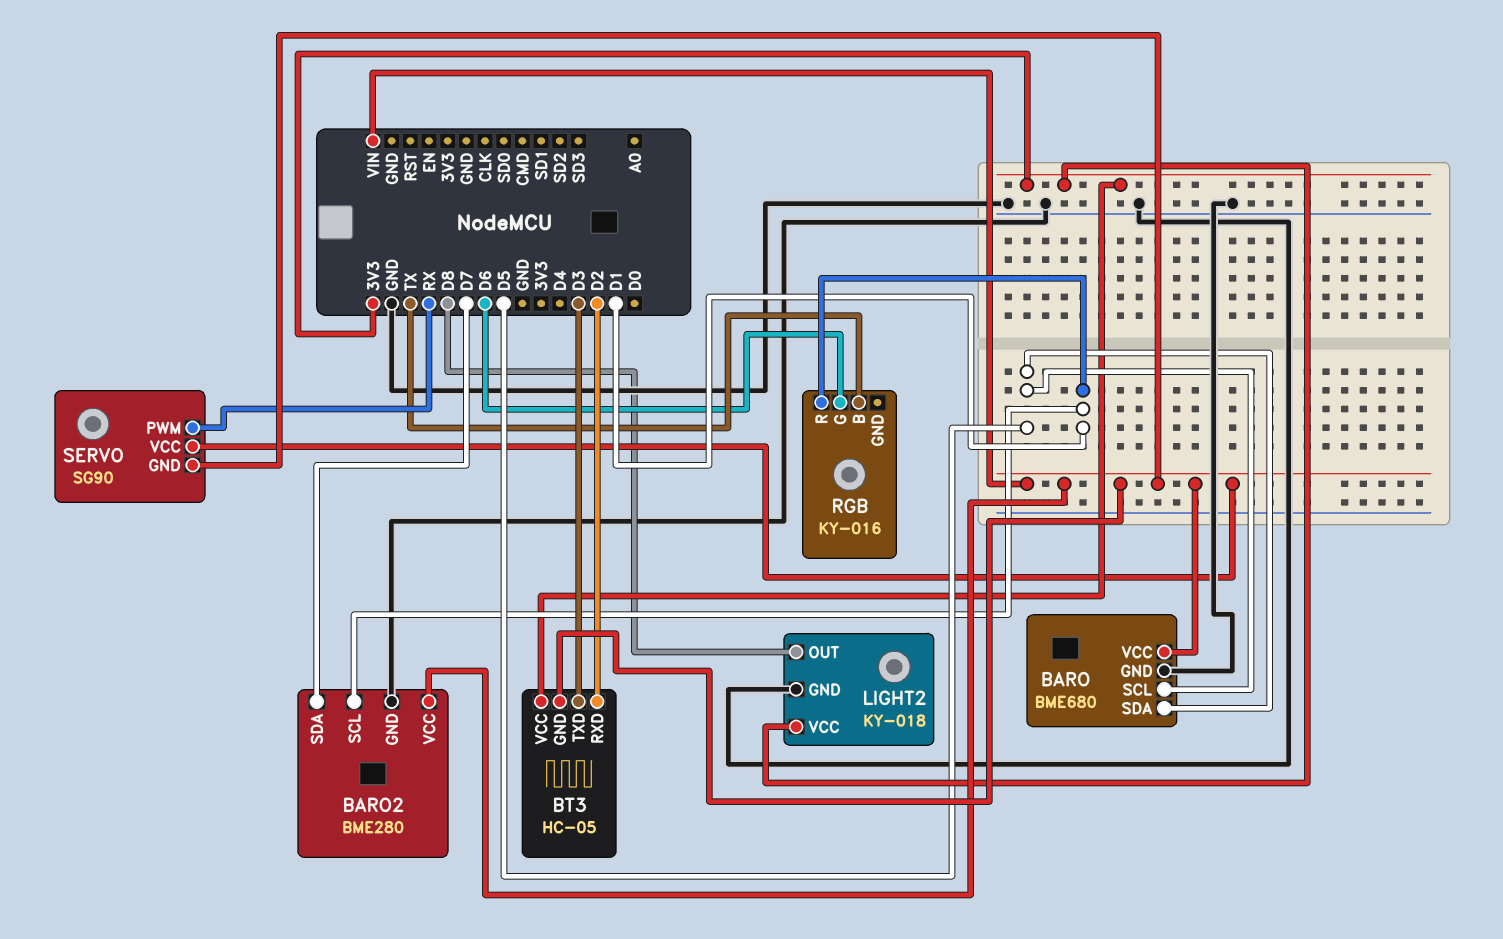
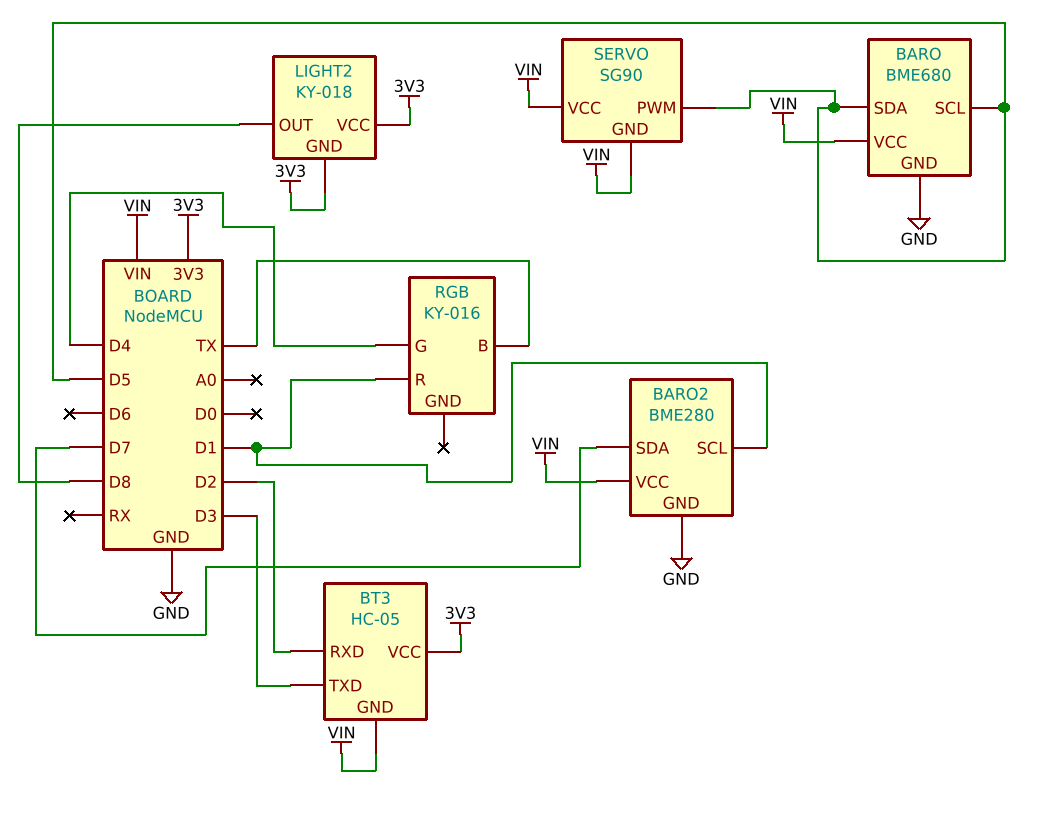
LIGHT2 pin GND: GND -> 3V3
RGB pin G: D6 -> D4
SERVO pin PWM: RX -> D5

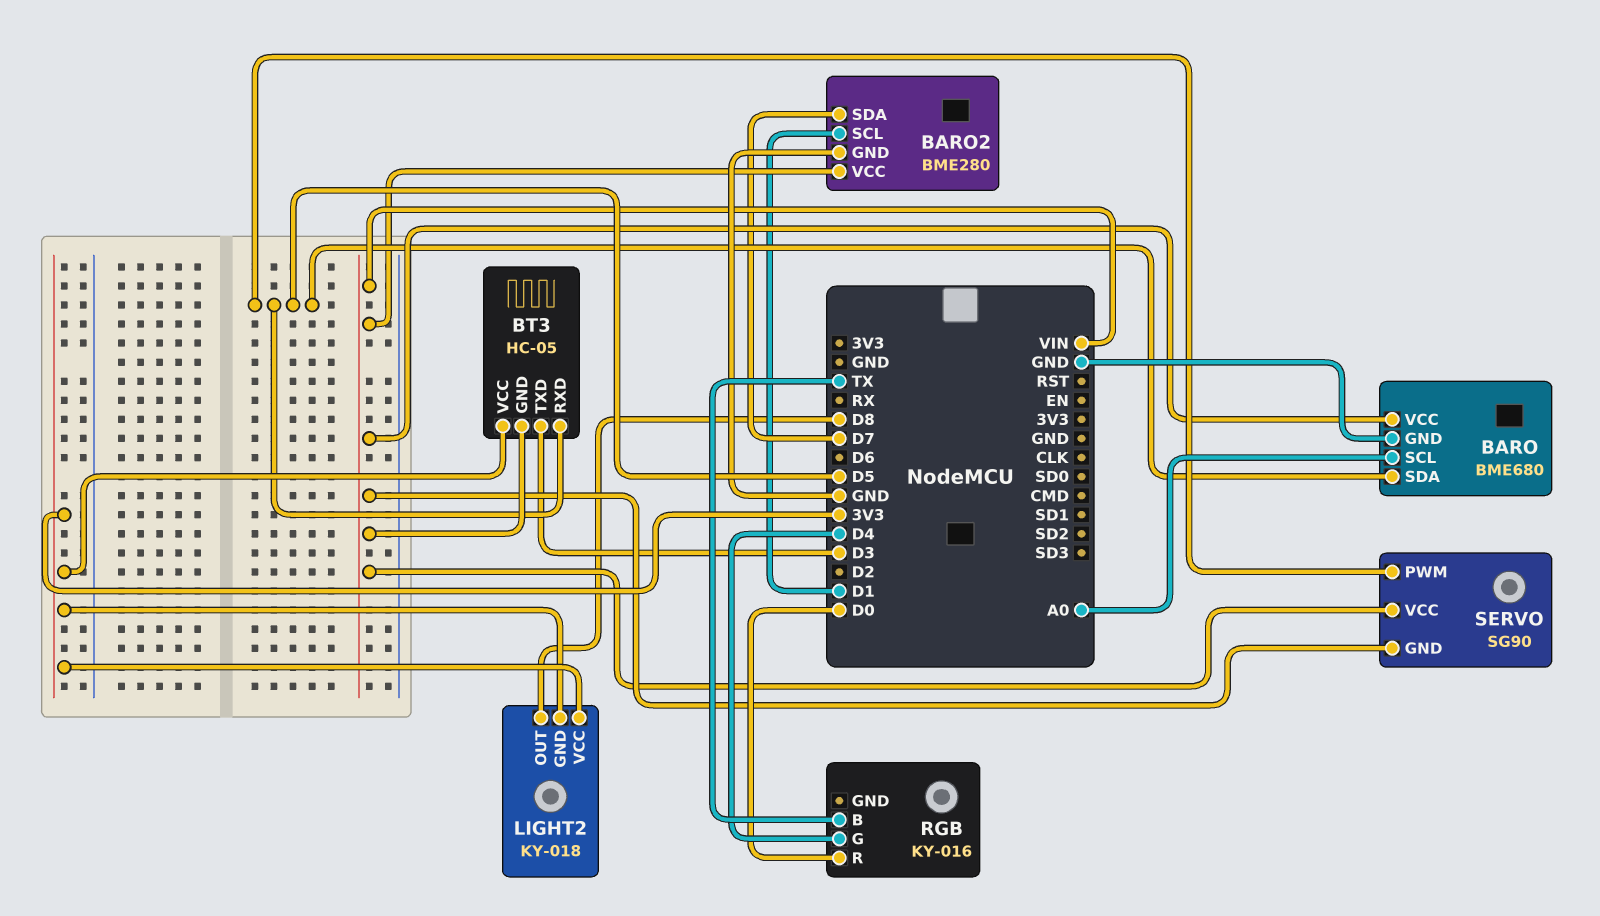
BARO pin SCL: D5 -> A0
BT3 pin RXD: D2 -> D5
RGB pin R: D1 -> D0

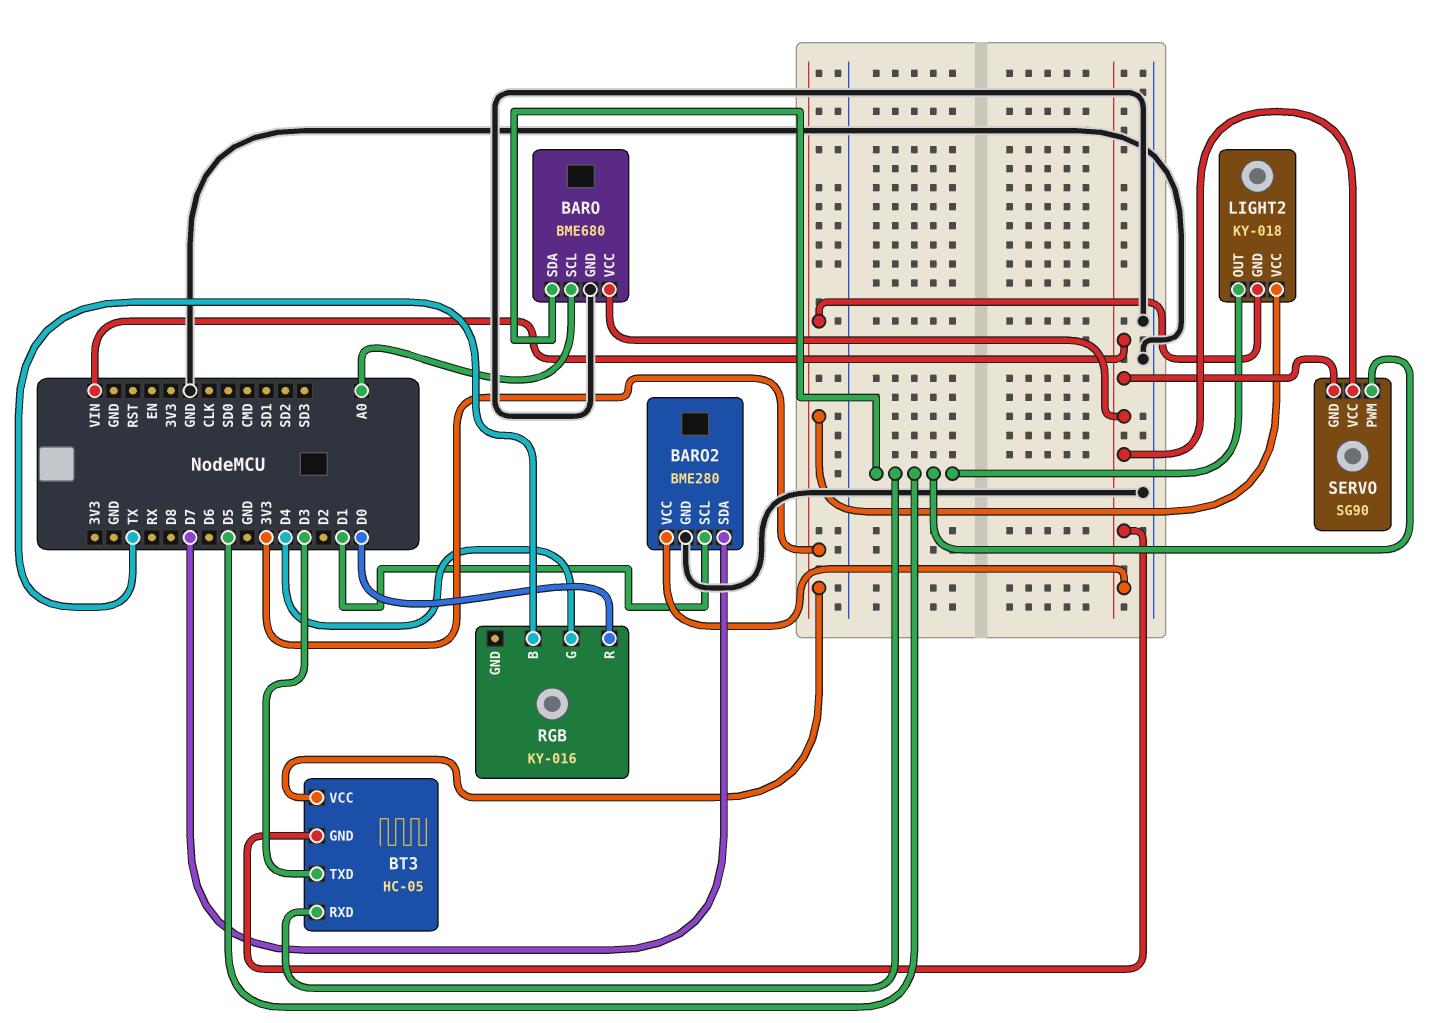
LIGHT2 pin OUT: D8 -> D5

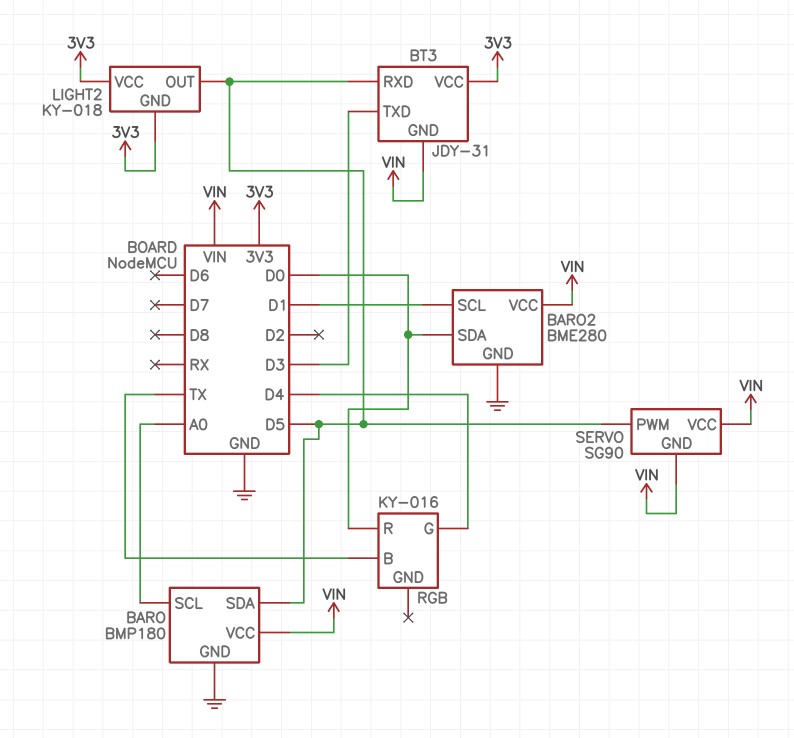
BARO: BME680 -> BMP180
BARO2 pin SDA: D7 -> D0
BT3: HC-05 -> JDY-31

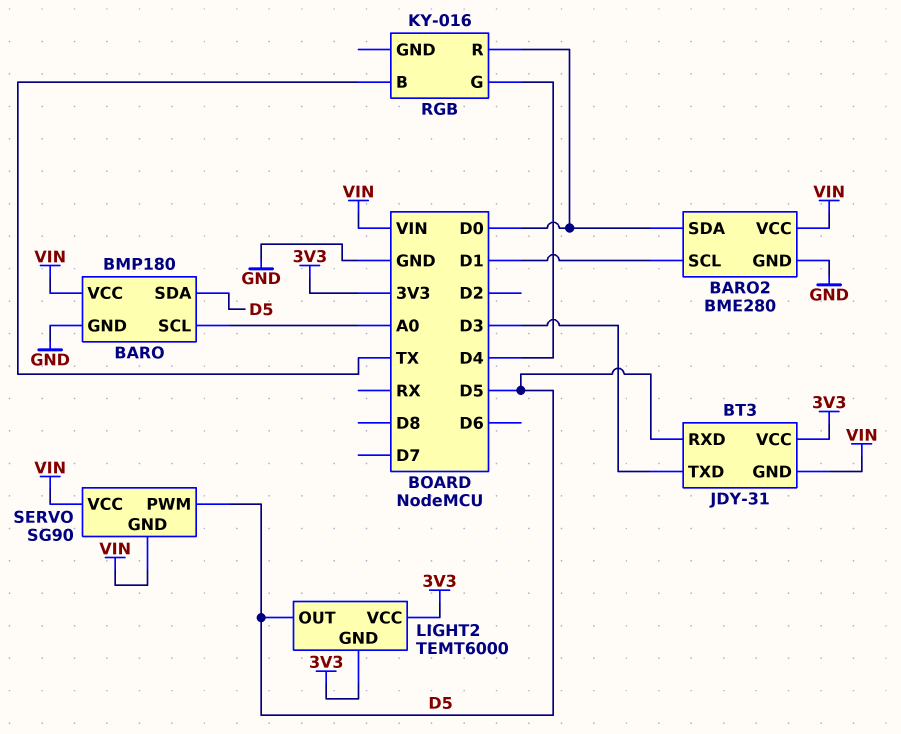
LIGHT2: KY-018 -> TEMT6000

